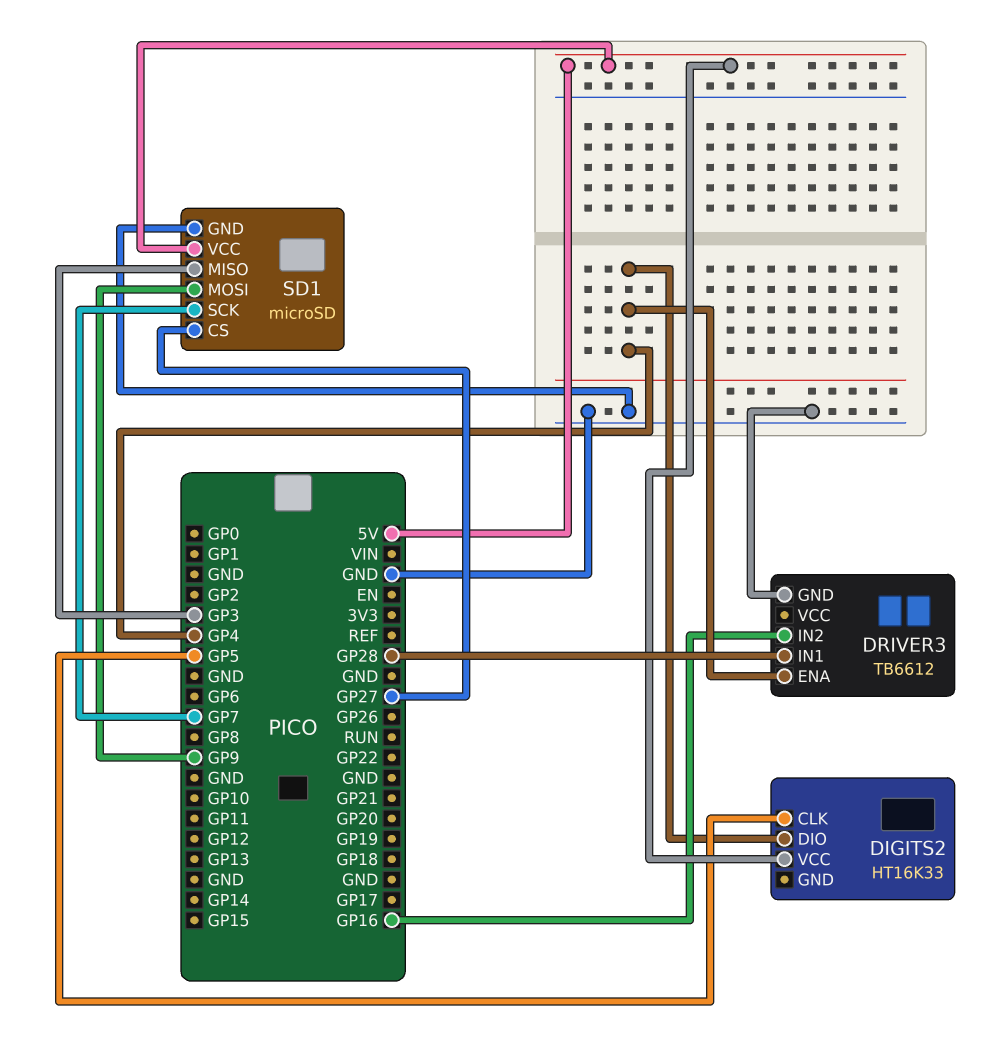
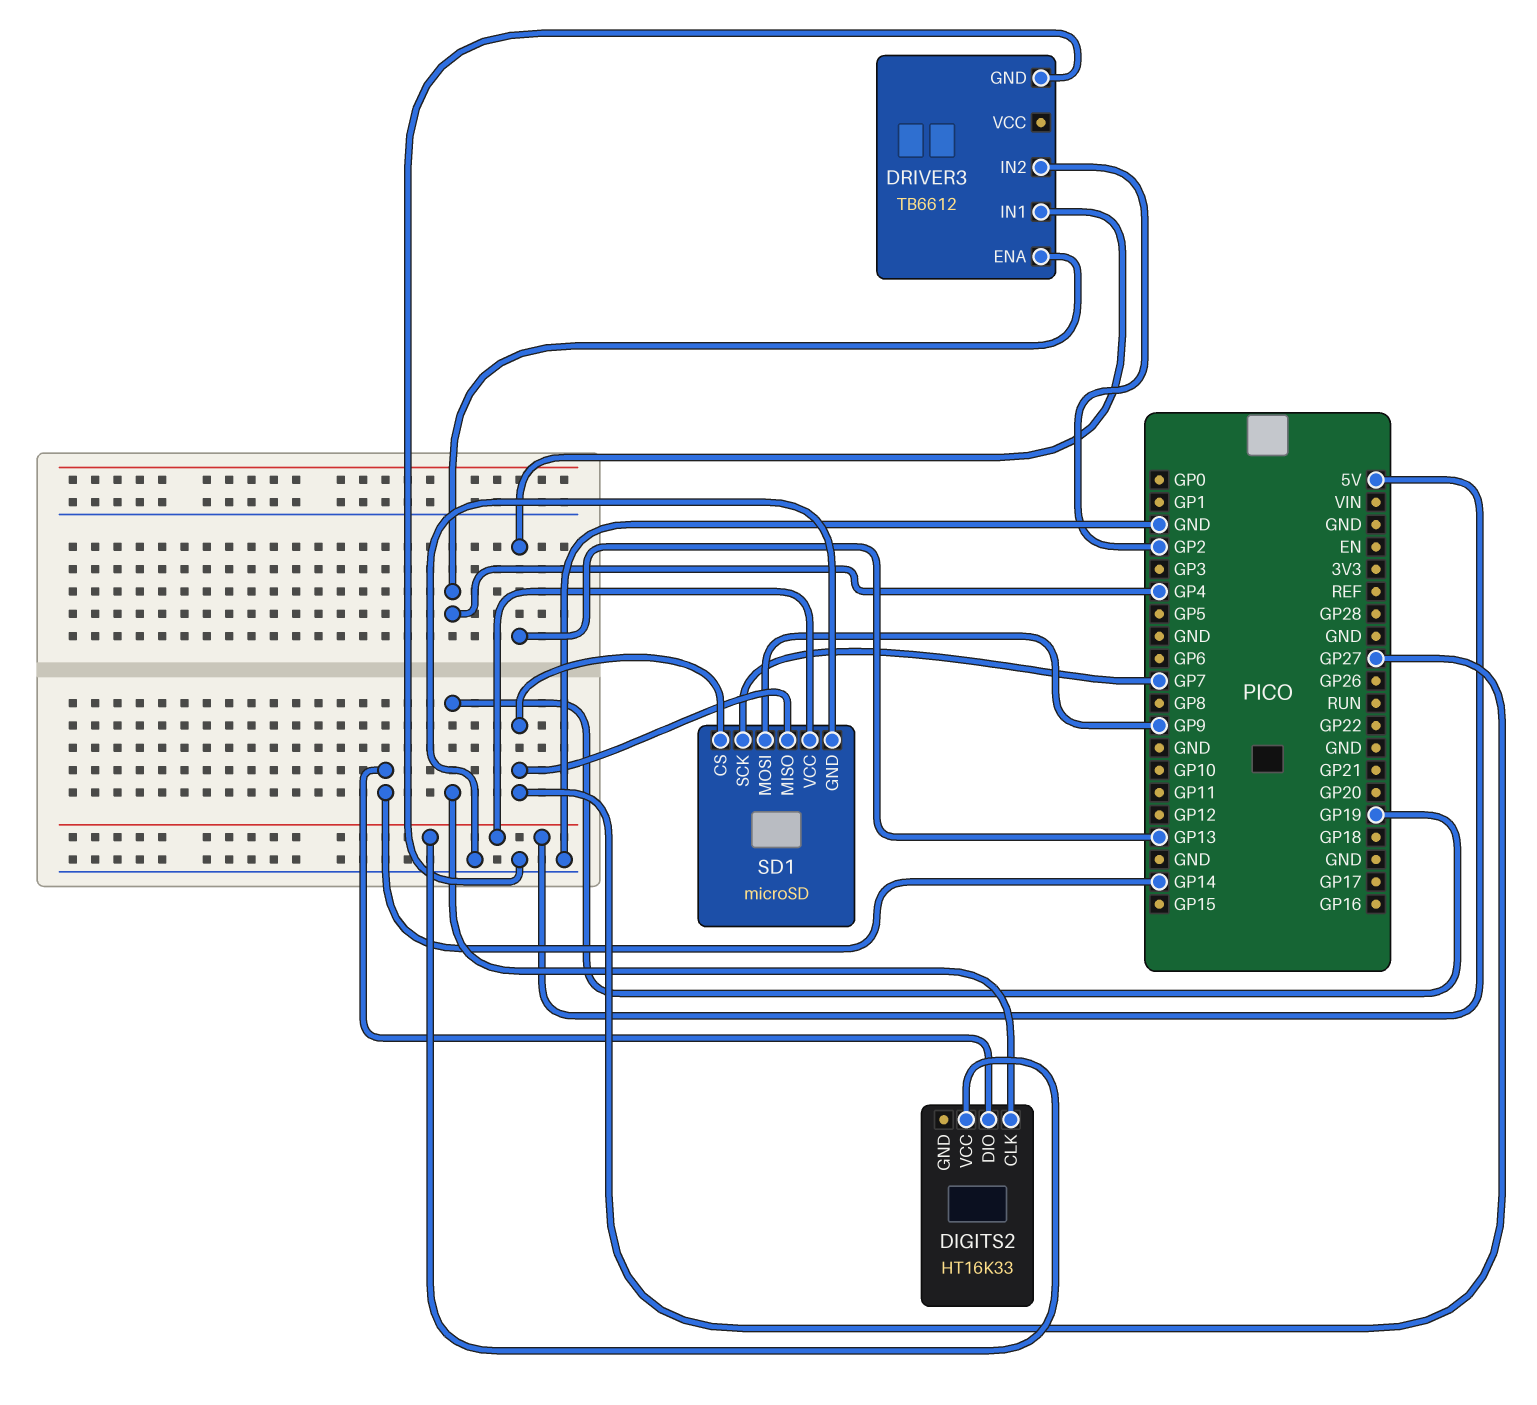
DIGITS2 pin CLK: GP5 -> GP19
DIGITS2 pin DIO: GP4 -> GP14
DRIVER3 pin IN1: GP28 -> GP13
DRIVER3 pin IN2: GP16 -> GP2
SD1 pin MISO: GP3 -> GP27

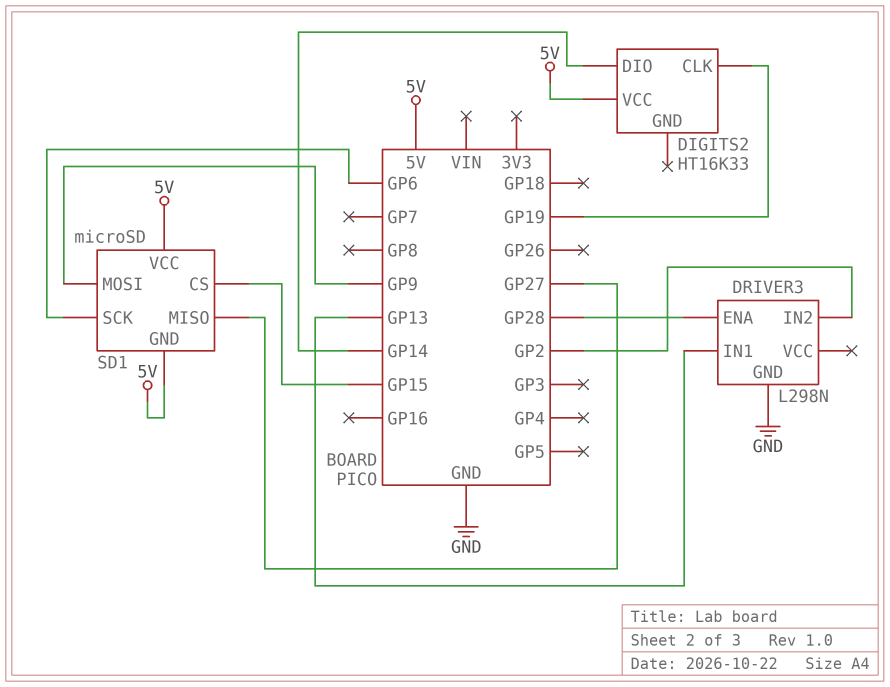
DRIVER3: TB6612 -> L298N
DRIVER3 pin ENA: GP4 -> GP28
SD1 pin CS: GP27 -> GP15
SD1 pin GND: GND -> 5V
SD1 pin SCK: GP7 -> GP6

